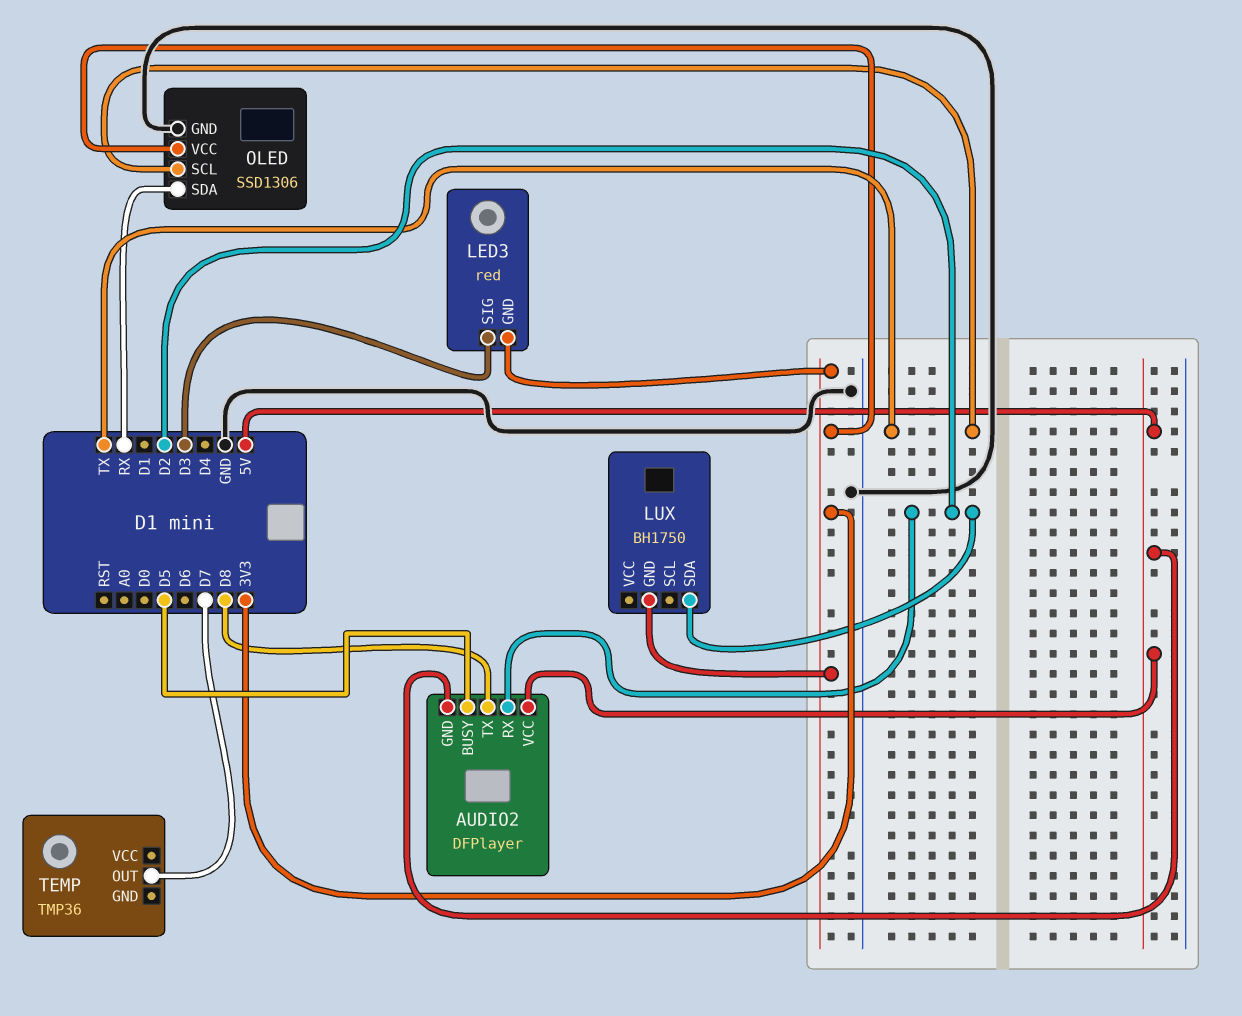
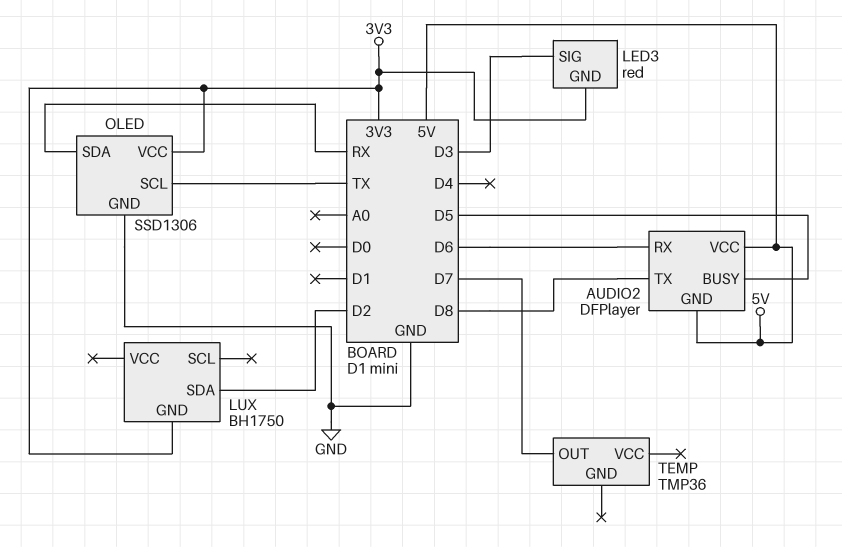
AUDIO2 pin RX: D2 -> D6

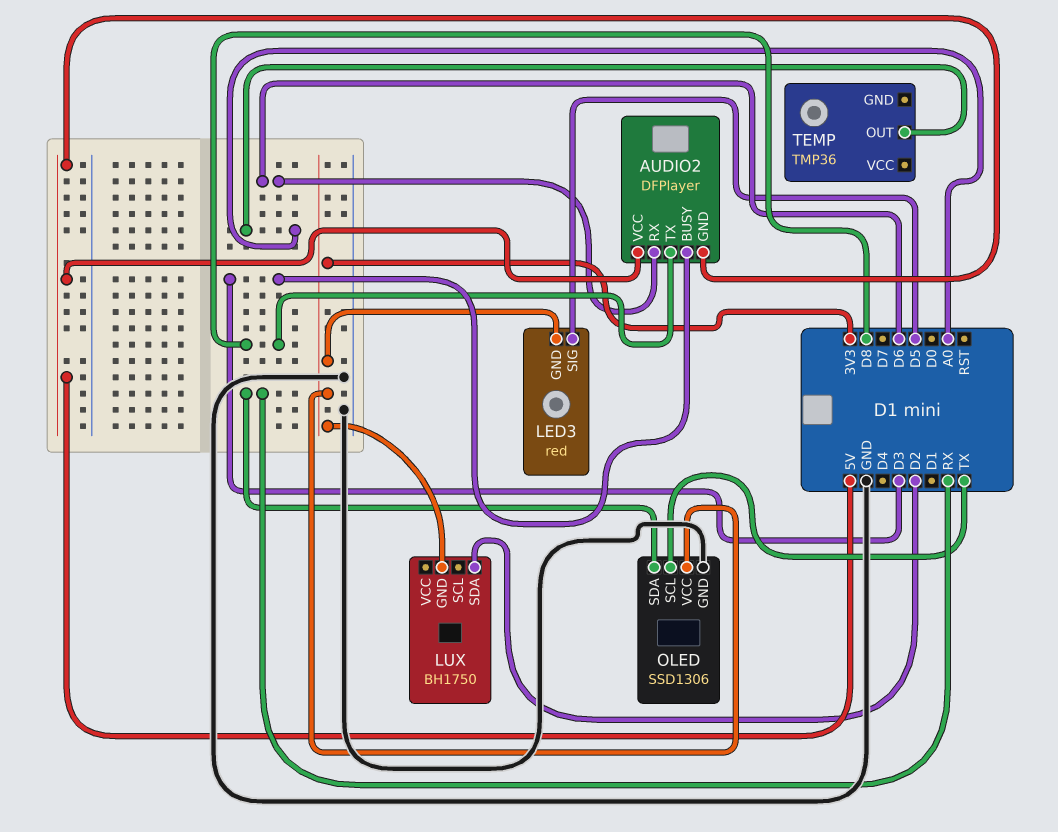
AUDIO2 pin BUSY: D5 -> D3
LED3 pin SIG: D3 -> D5
TEMP pin OUT: D7 -> A0

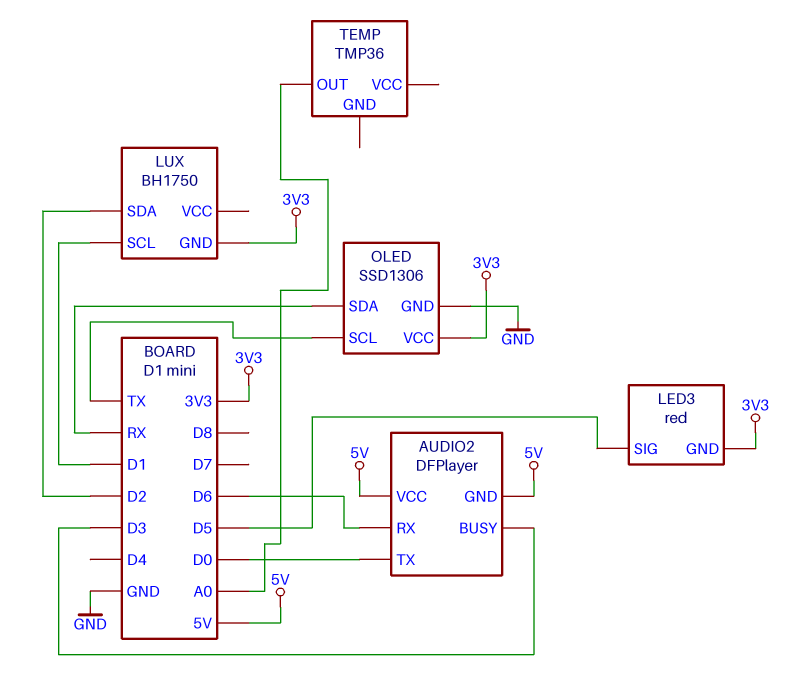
AUDIO2 pin TX: D8 -> D0
LUX pin SCL: none -> D1

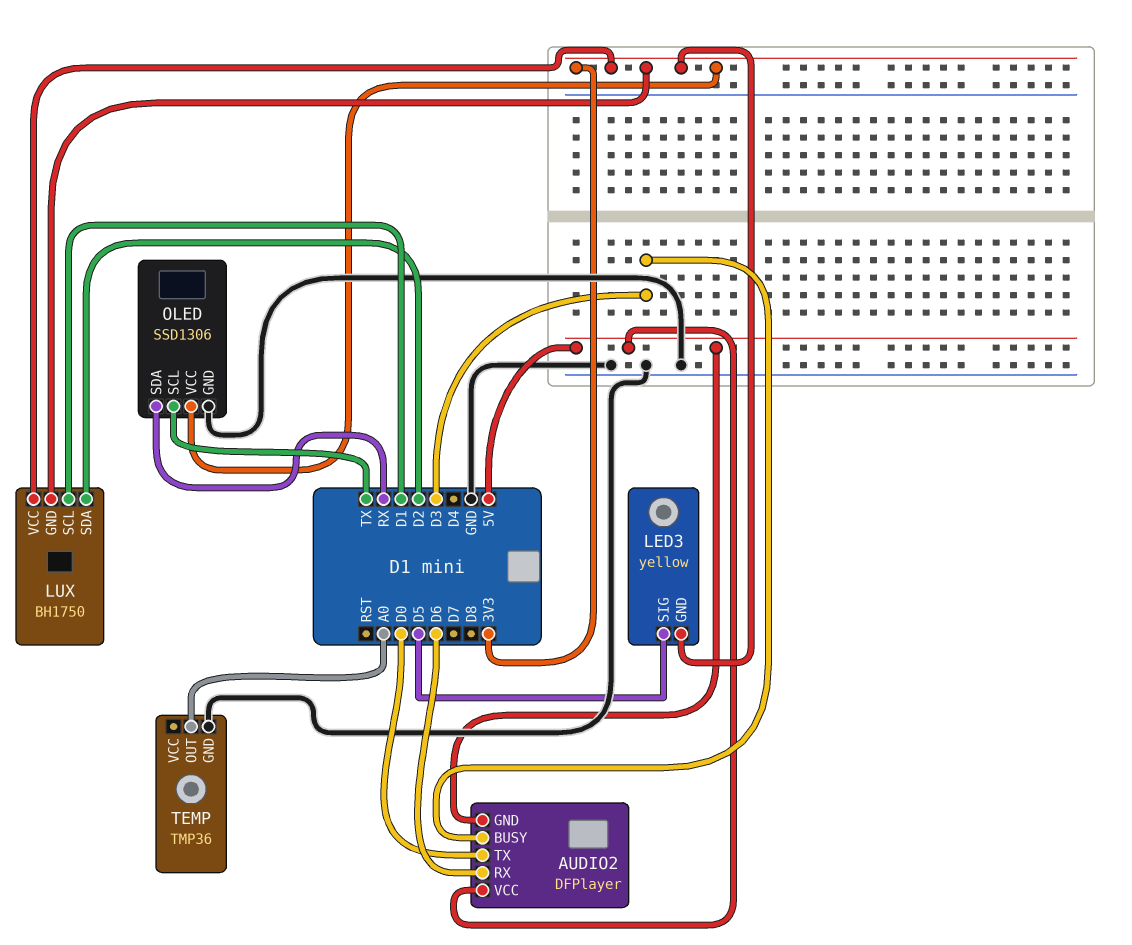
LED3: red -> yellow
LUX pin VCC: none -> 3V3
TEMP pin GND: none -> GND

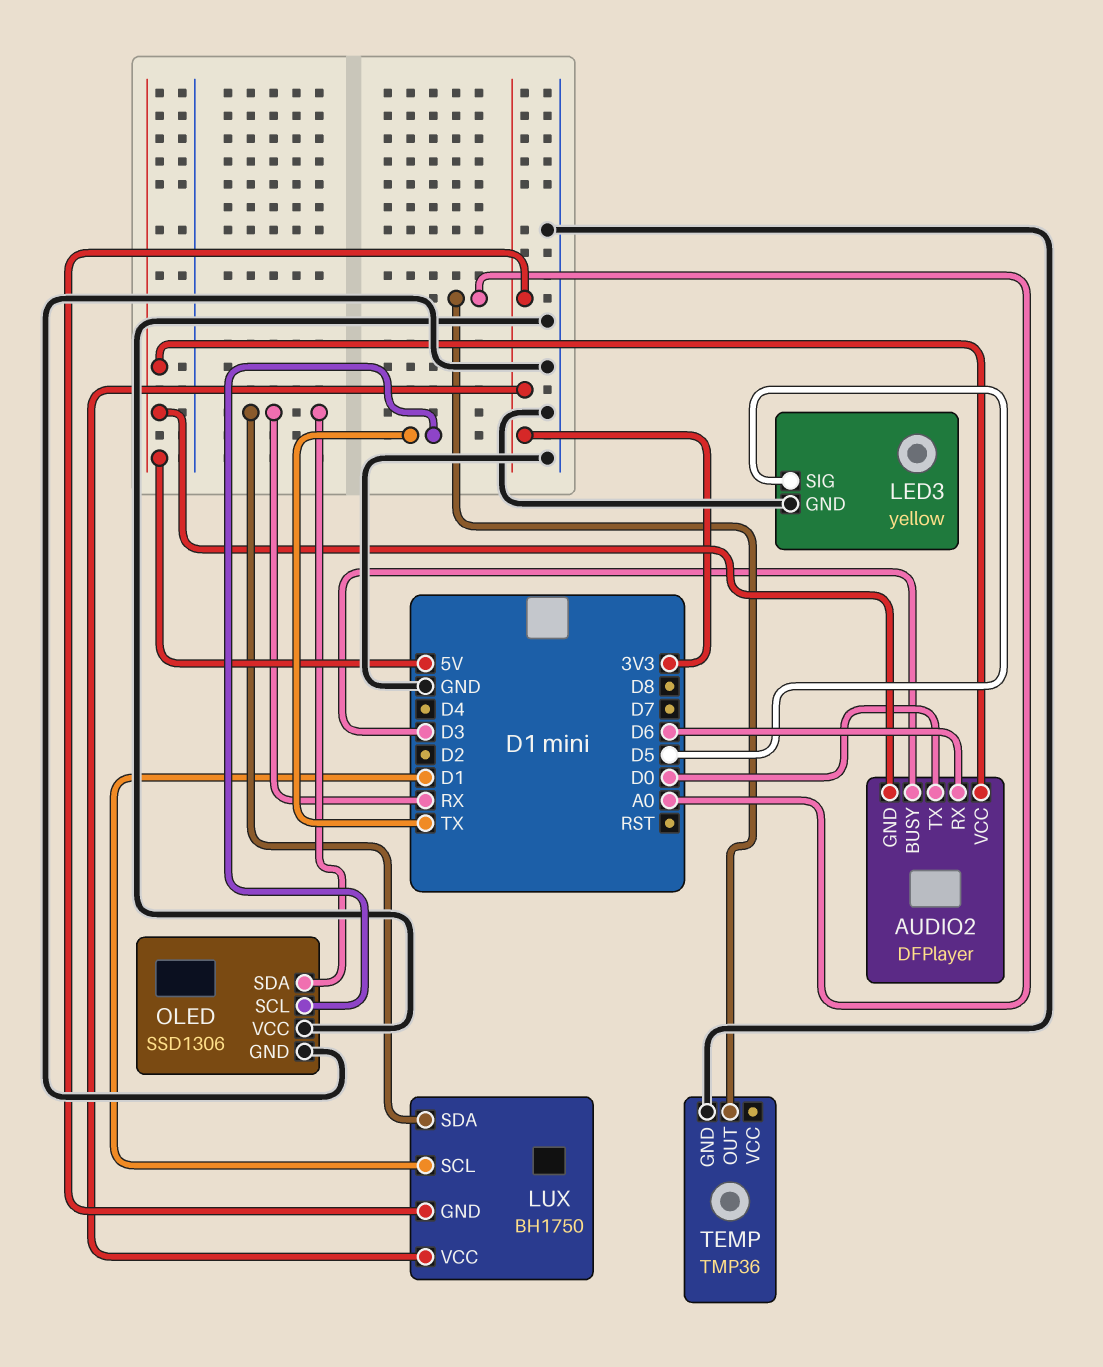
LED3 pin GND: 3V3 -> GND
LUX pin SDA: D2 -> RX
OLED pin VCC: 3V3 -> GND

